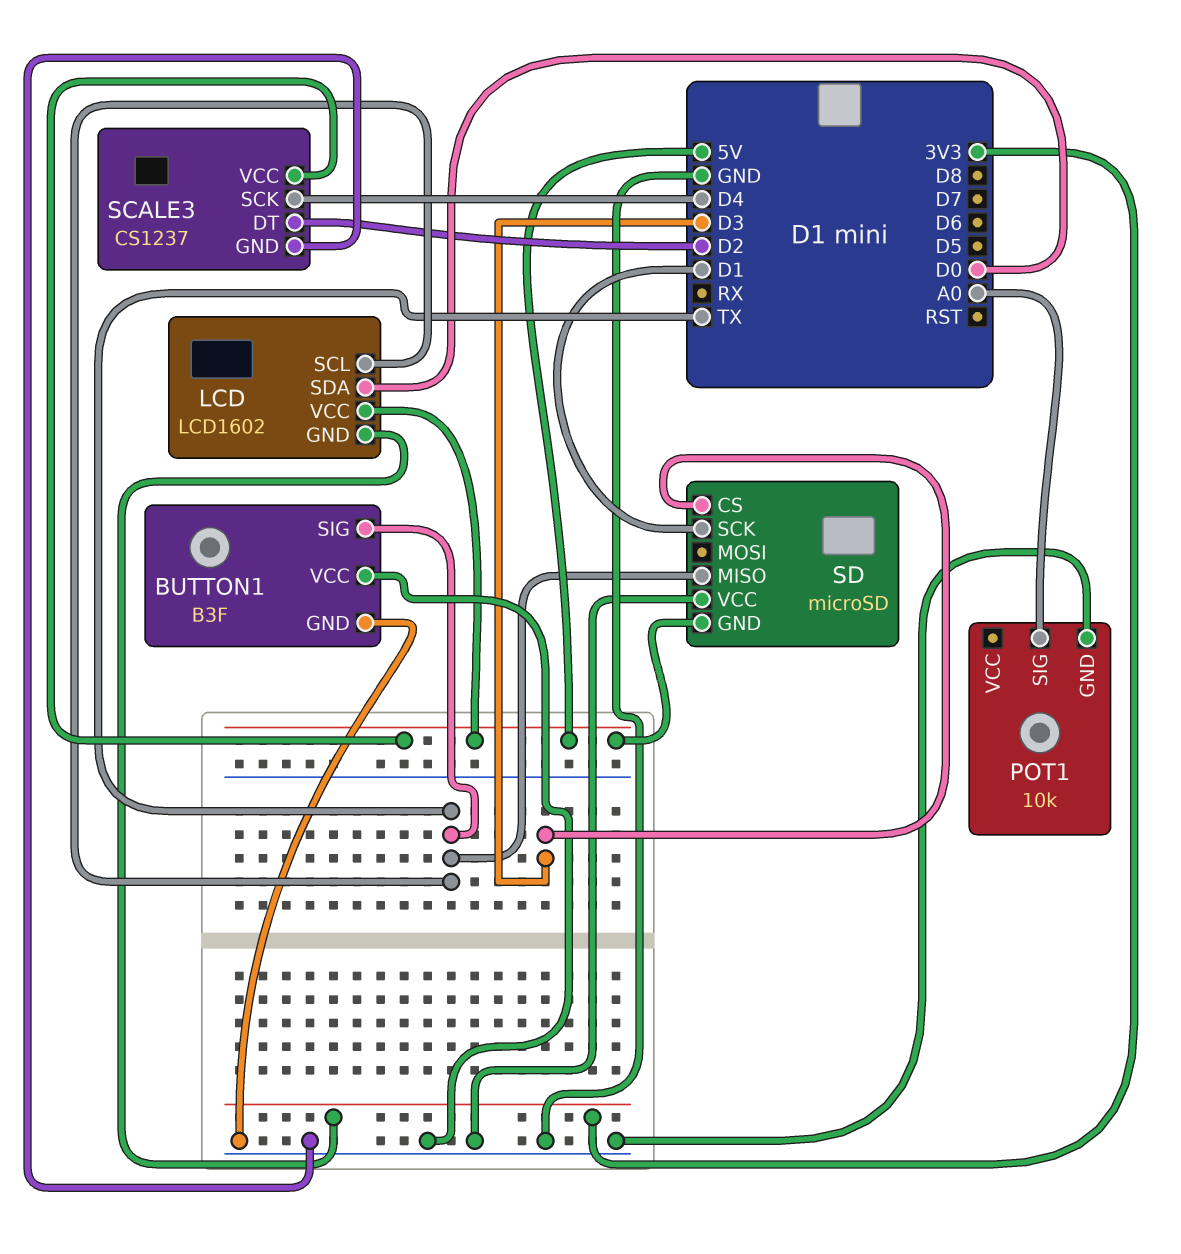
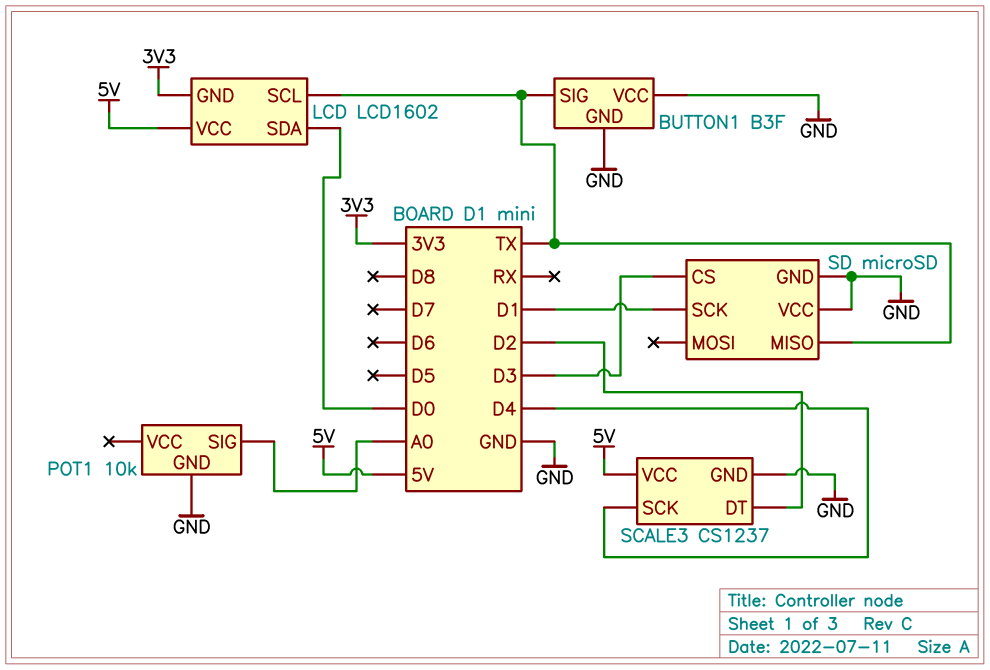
SD pin GND: 5V -> GND

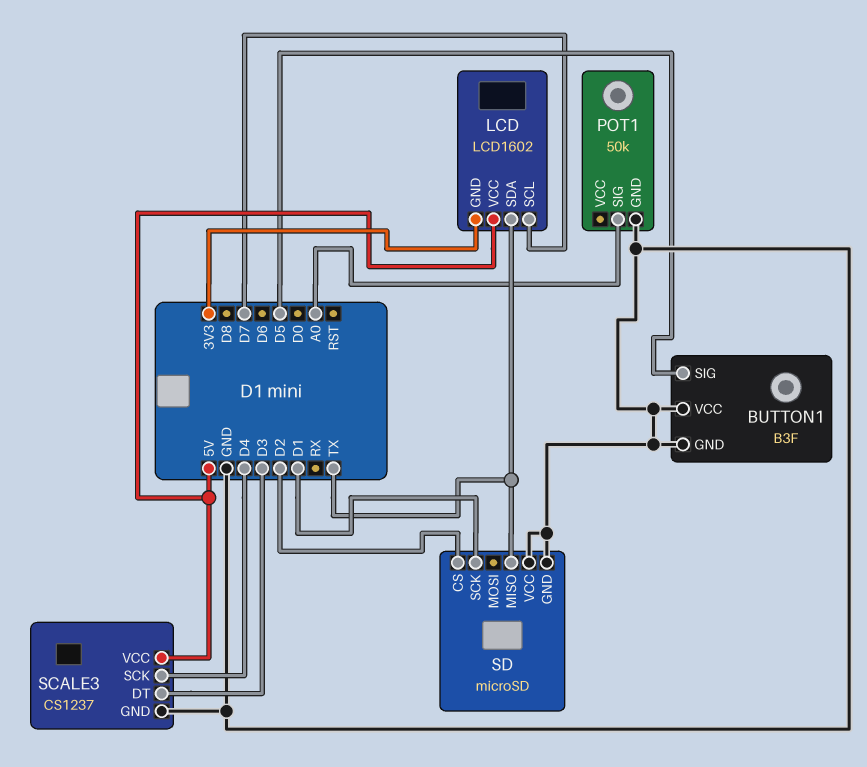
BUTTON1 pin SIG: TX -> D5
LCD pin SCL: TX -> D7
LCD pin SDA: D0 -> TX
POT1: 10k -> 50k
SCALE3 pin DT: D2 -> D3
SD pin CS: D3 -> D2

